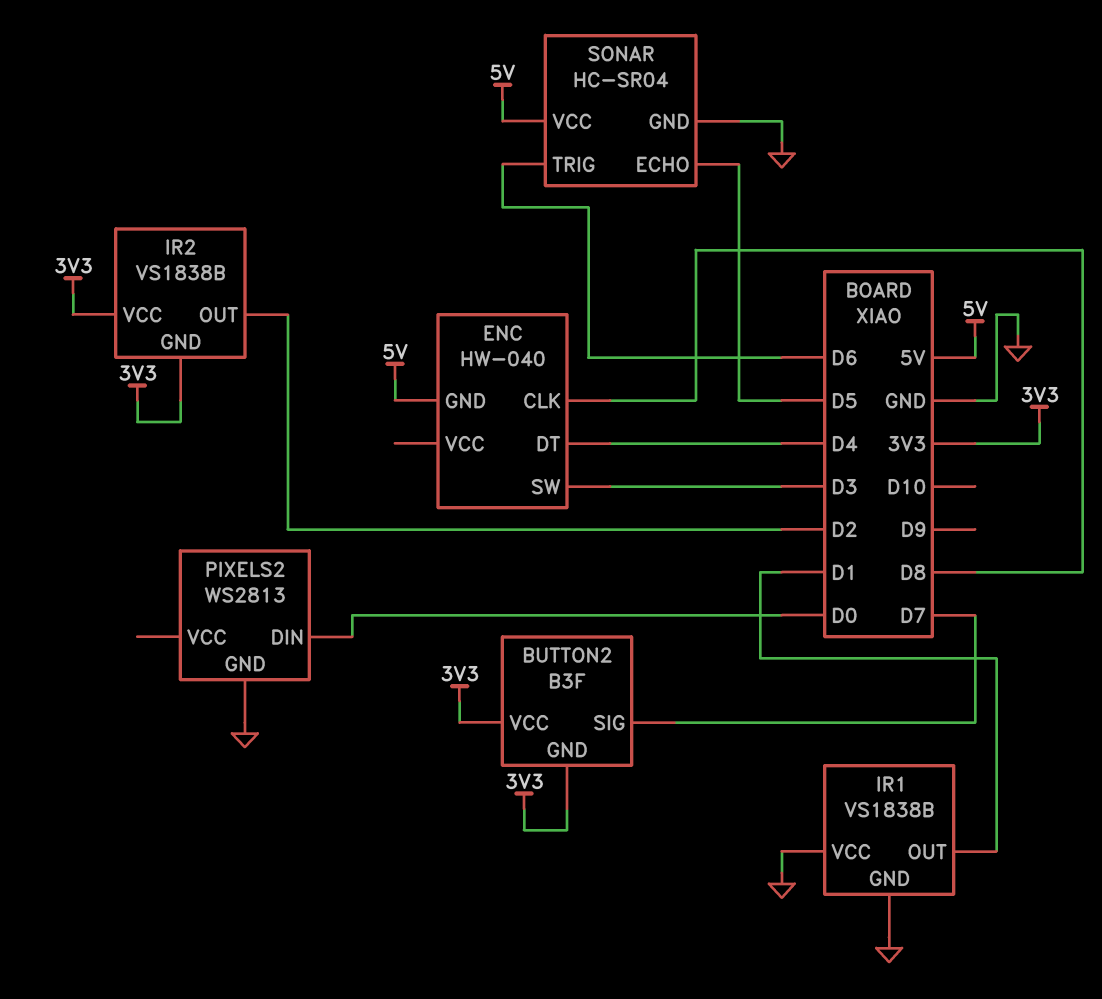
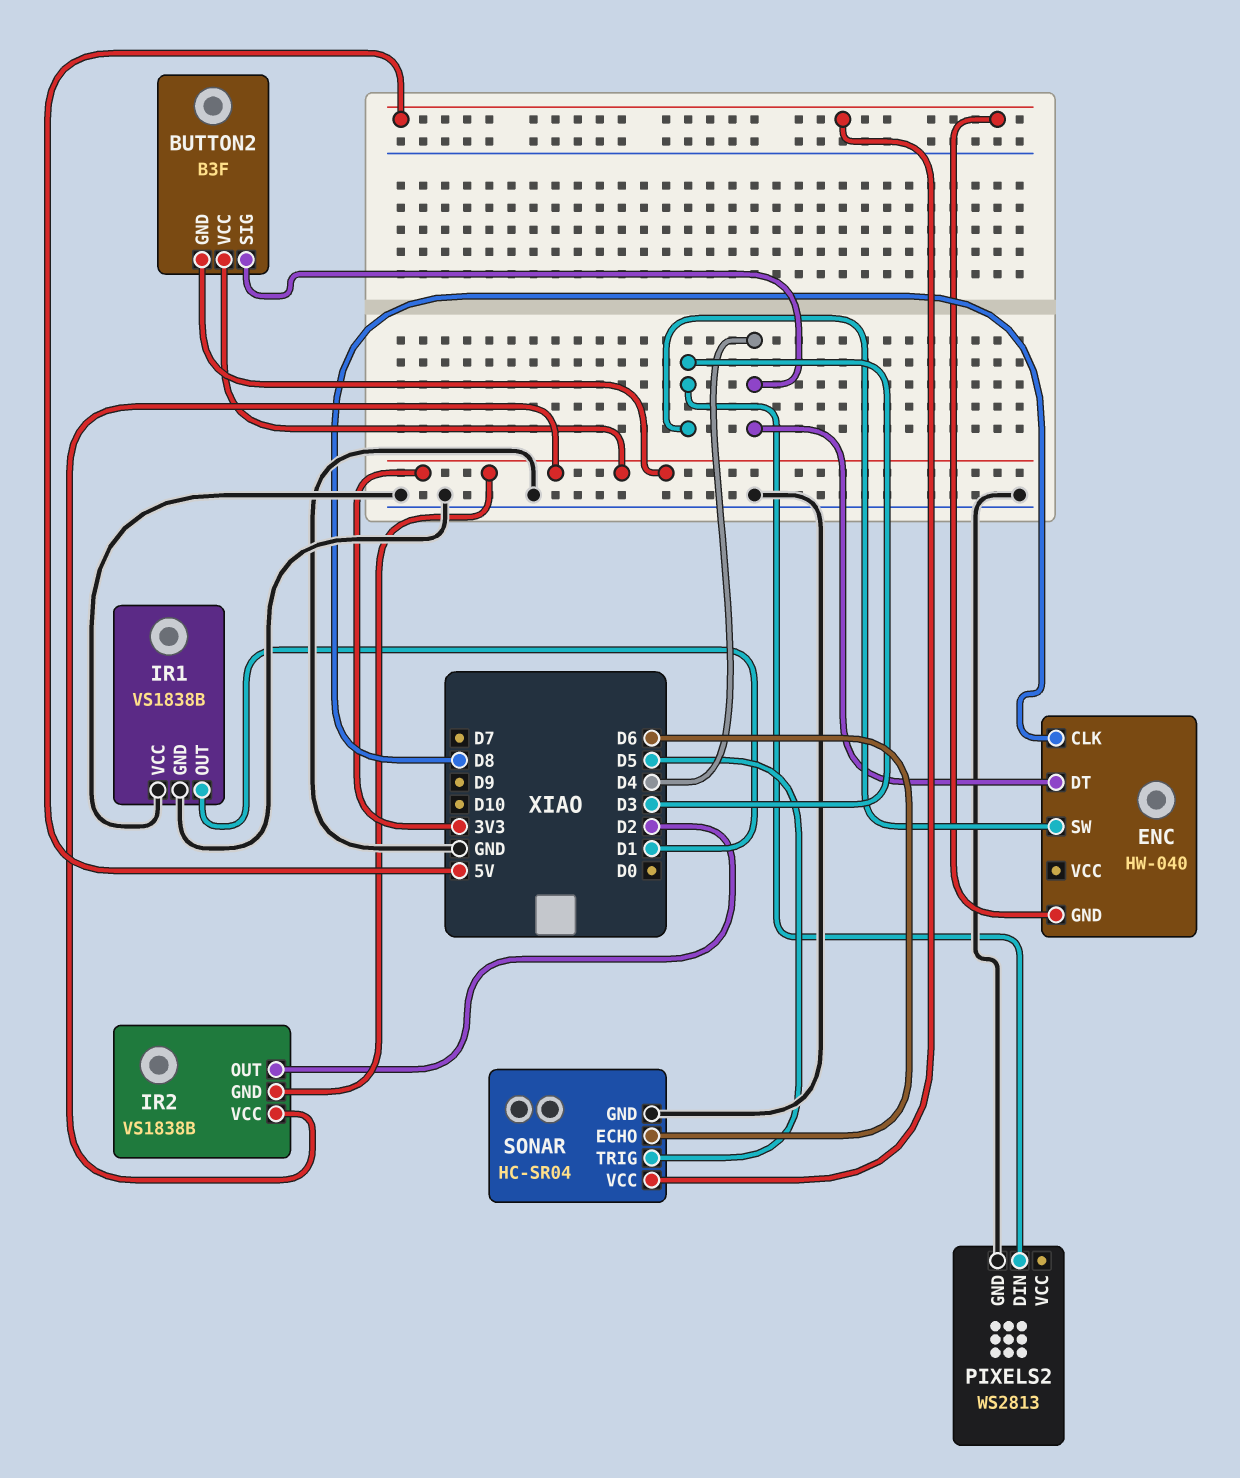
BUTTON2 pin SIG: D7 -> D4
PIXELS2 pin DIN: D0 -> D3
SONAR pin ECHO: D5 -> D6
SONAR pin TRIG: D6 -> D5

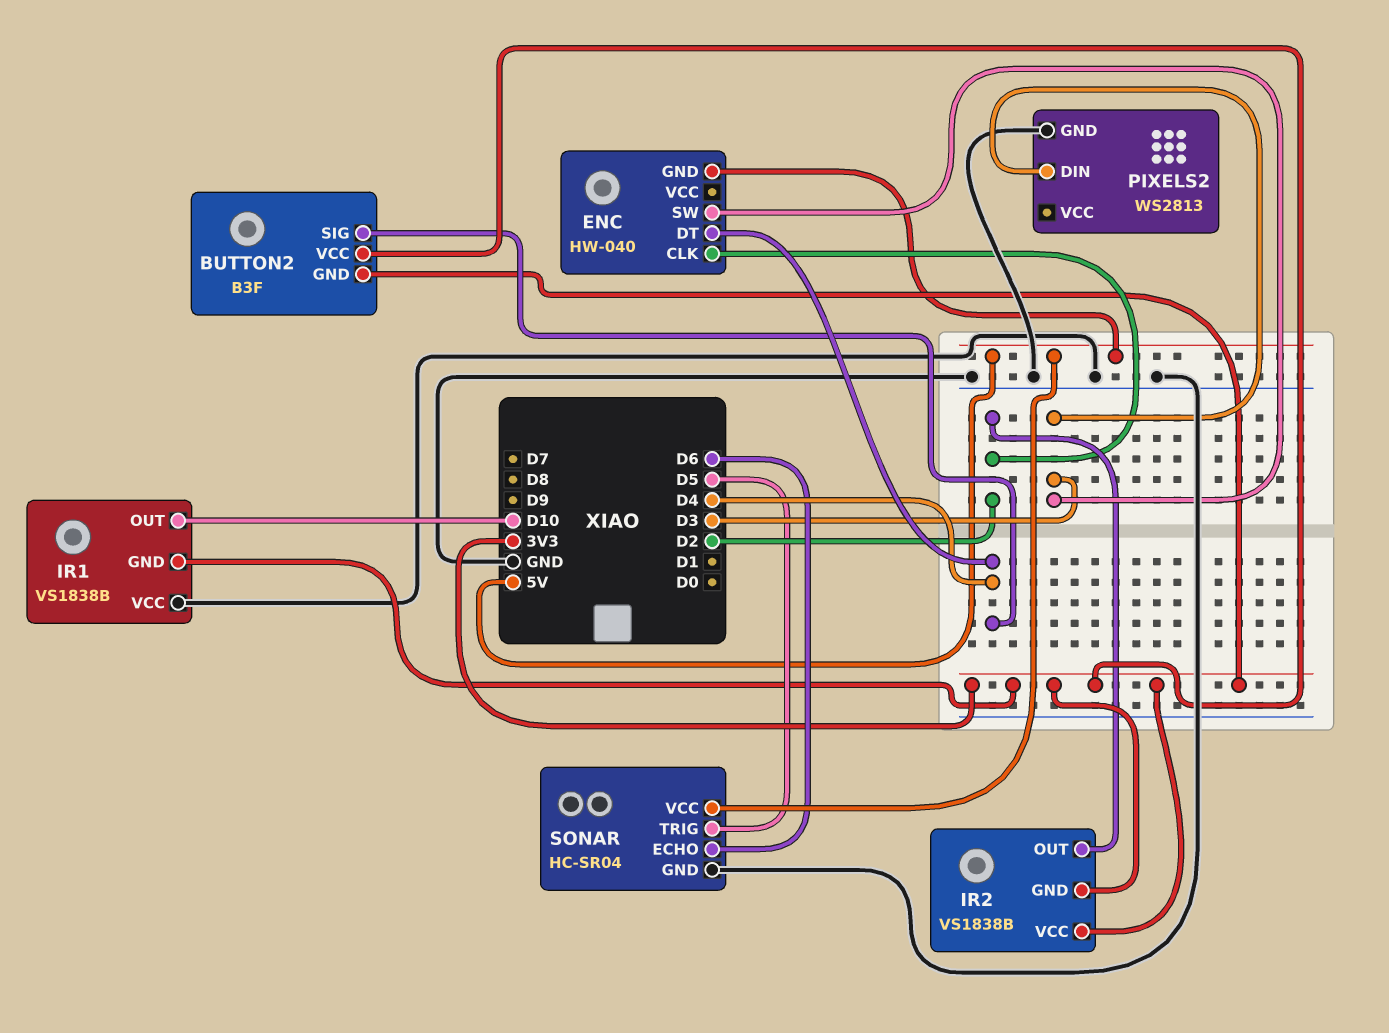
ENC pin CLK: D8 -> D2
IR1 pin GND: GND -> 3V3
IR1 pin OUT: D1 -> D10

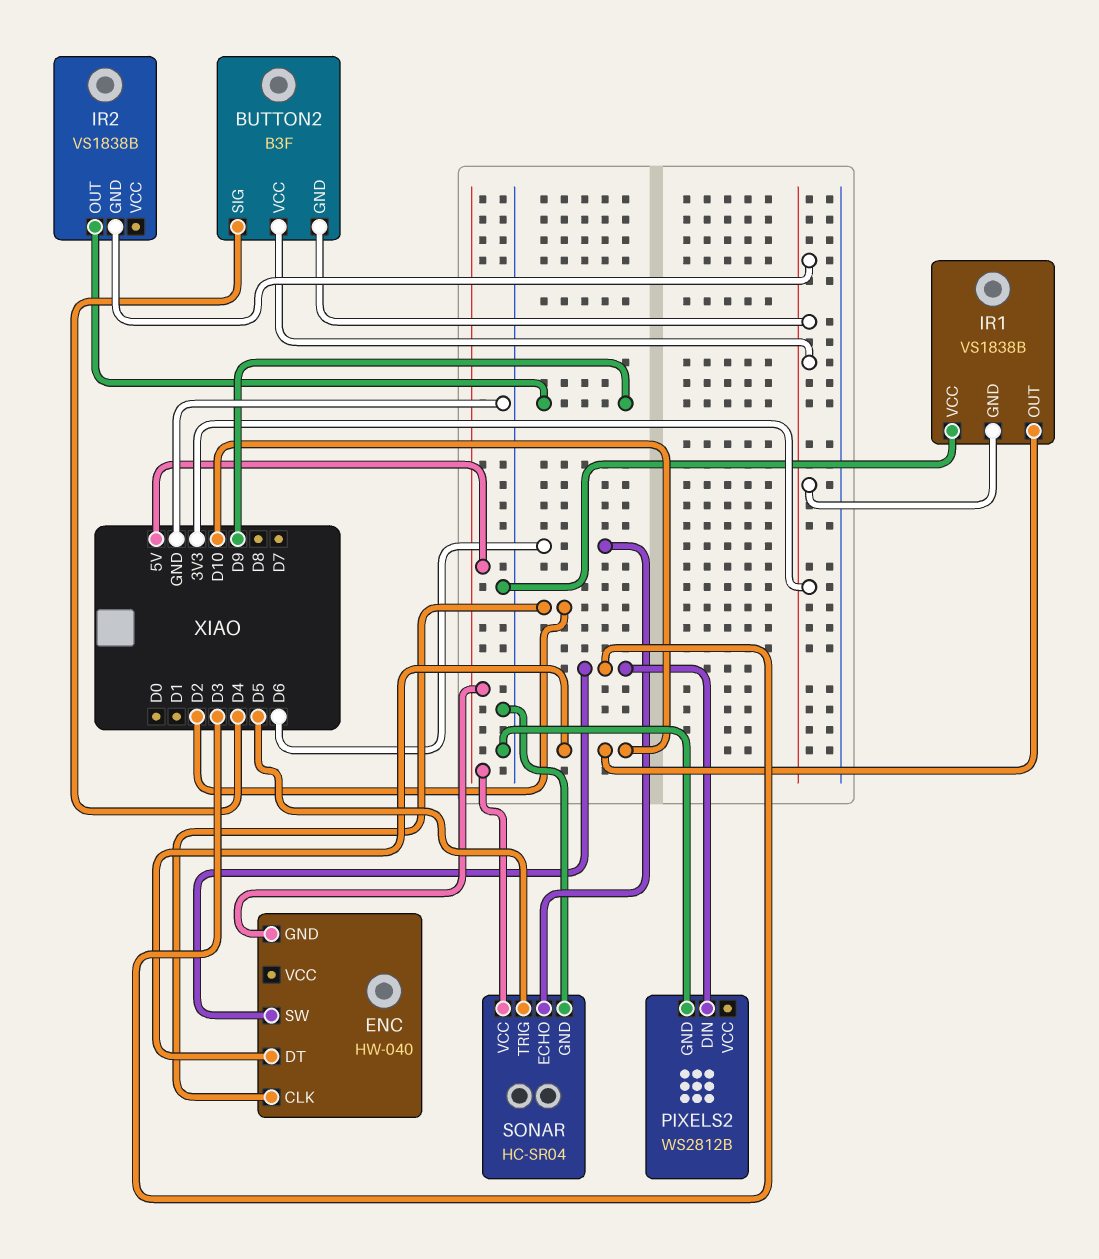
ENC pin DT: D4 -> D10
IR2 pin OUT: D2 -> D9
IR2 pin VCC: 3V3 -> none
PIXELS2: WS2813 -> WS2812B

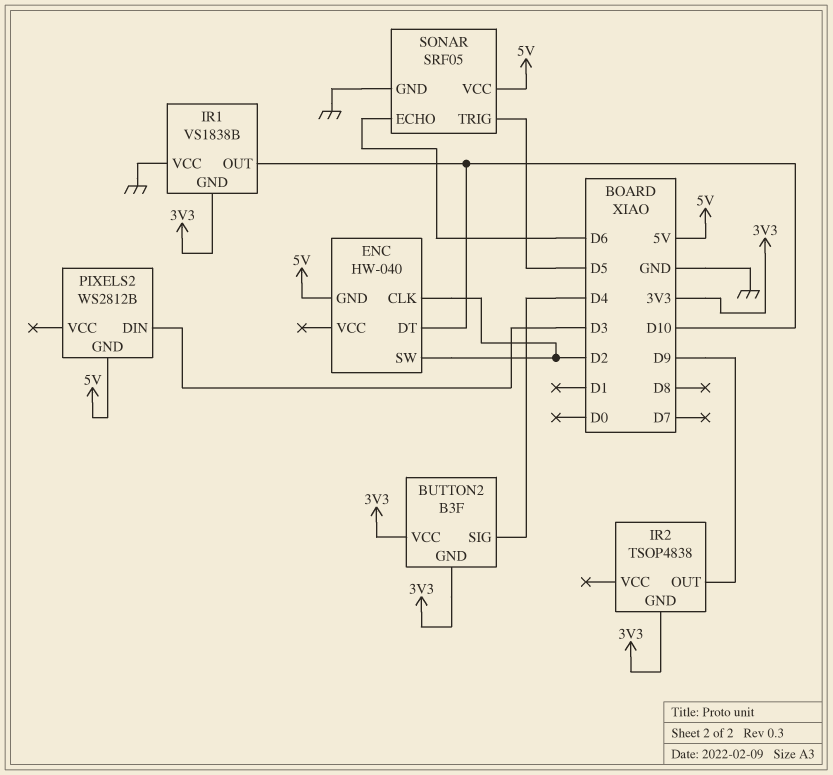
ENC pin SW: D3 -> D2
IR2: VS1838B -> TSOP4838
PIXELS2 pin GND: GND -> 5V
SONAR: HC-SR04 -> SRF05

